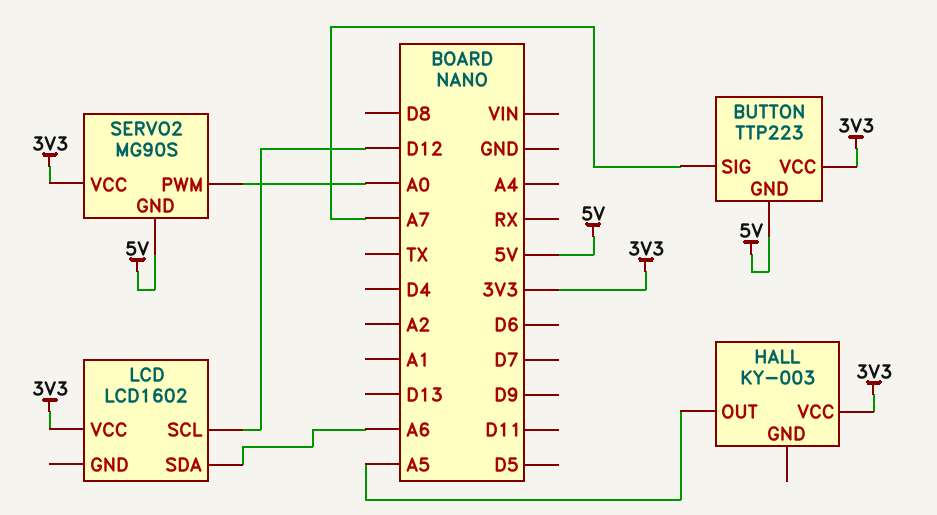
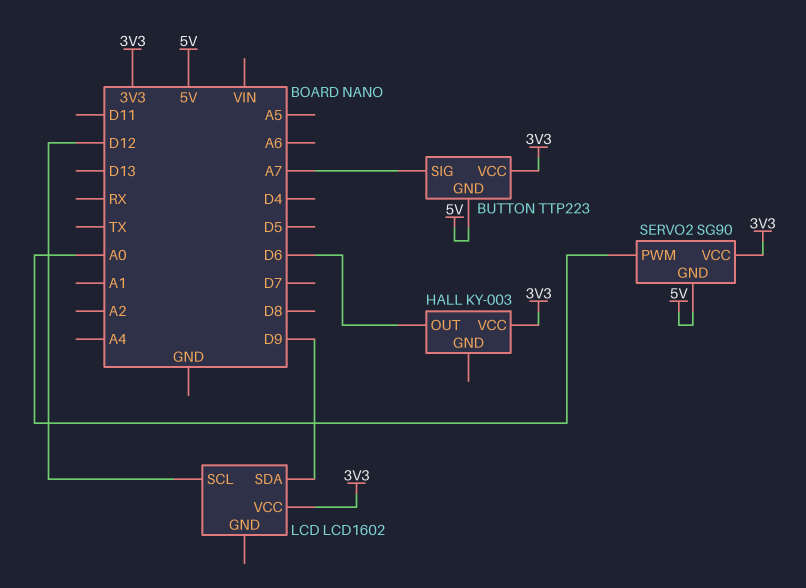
HALL pin OUT: A5 -> D6
LCD pin SDA: A6 -> D9
SERVO2: MG90S -> SG90

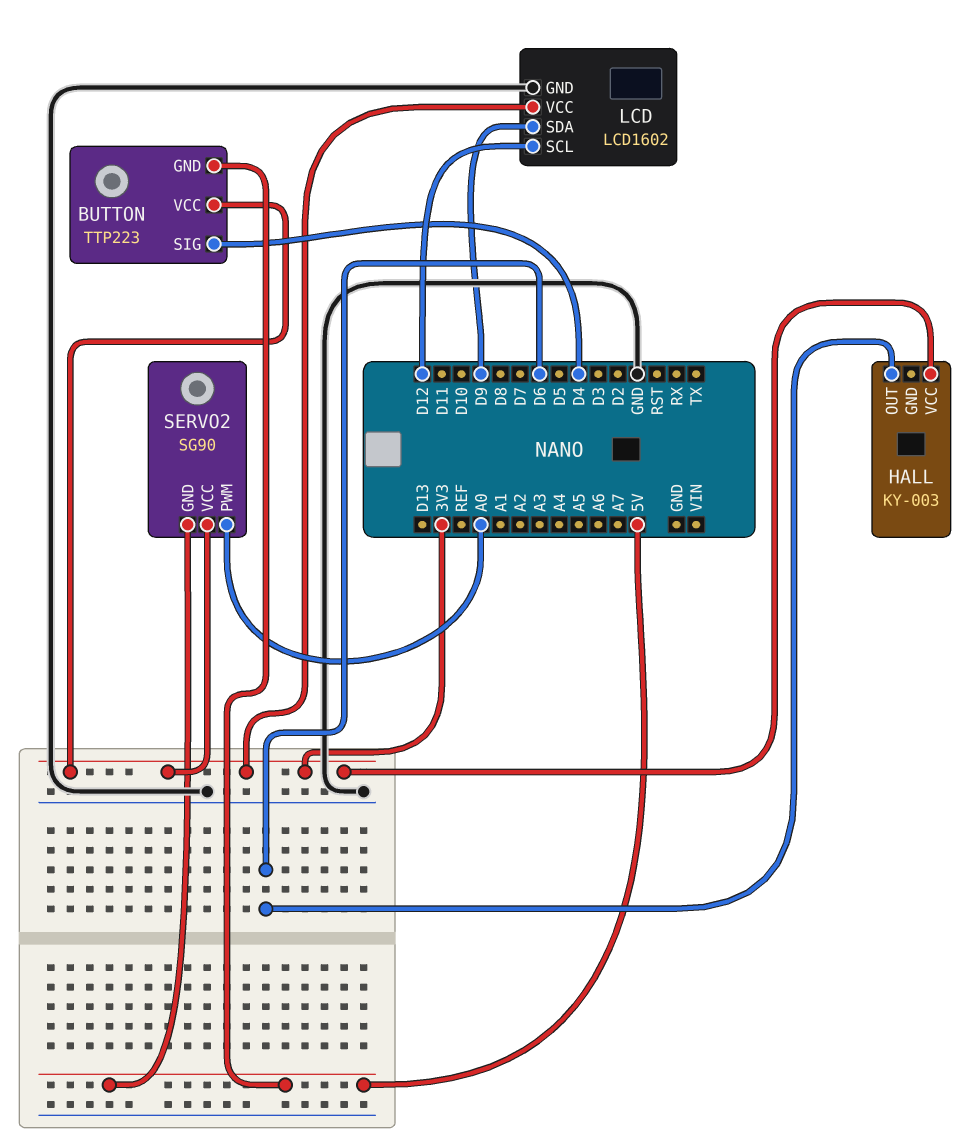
BUTTON pin SIG: A7 -> D4
LCD pin GND: none -> GND

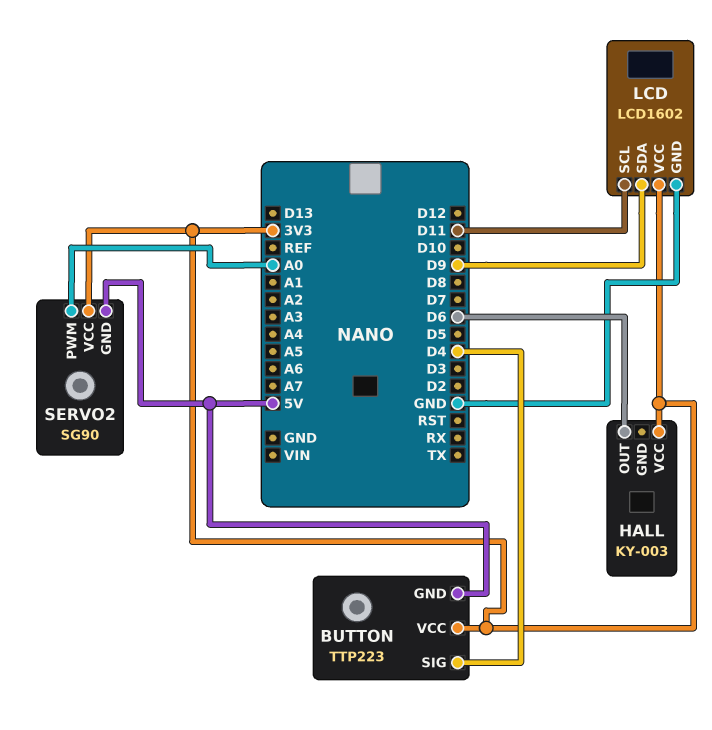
LCD pin SCL: D12 -> D11

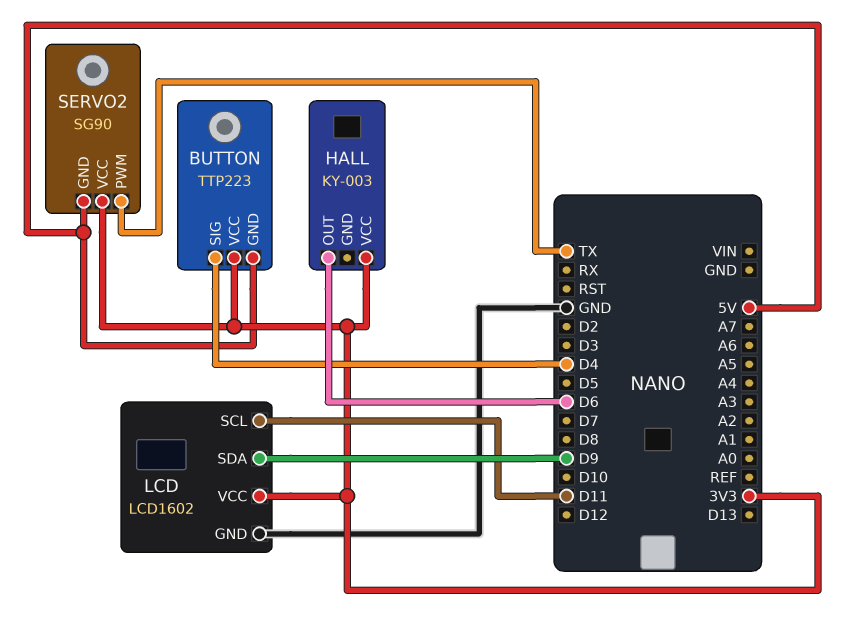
SERVO2 pin PWM: A0 -> TX

